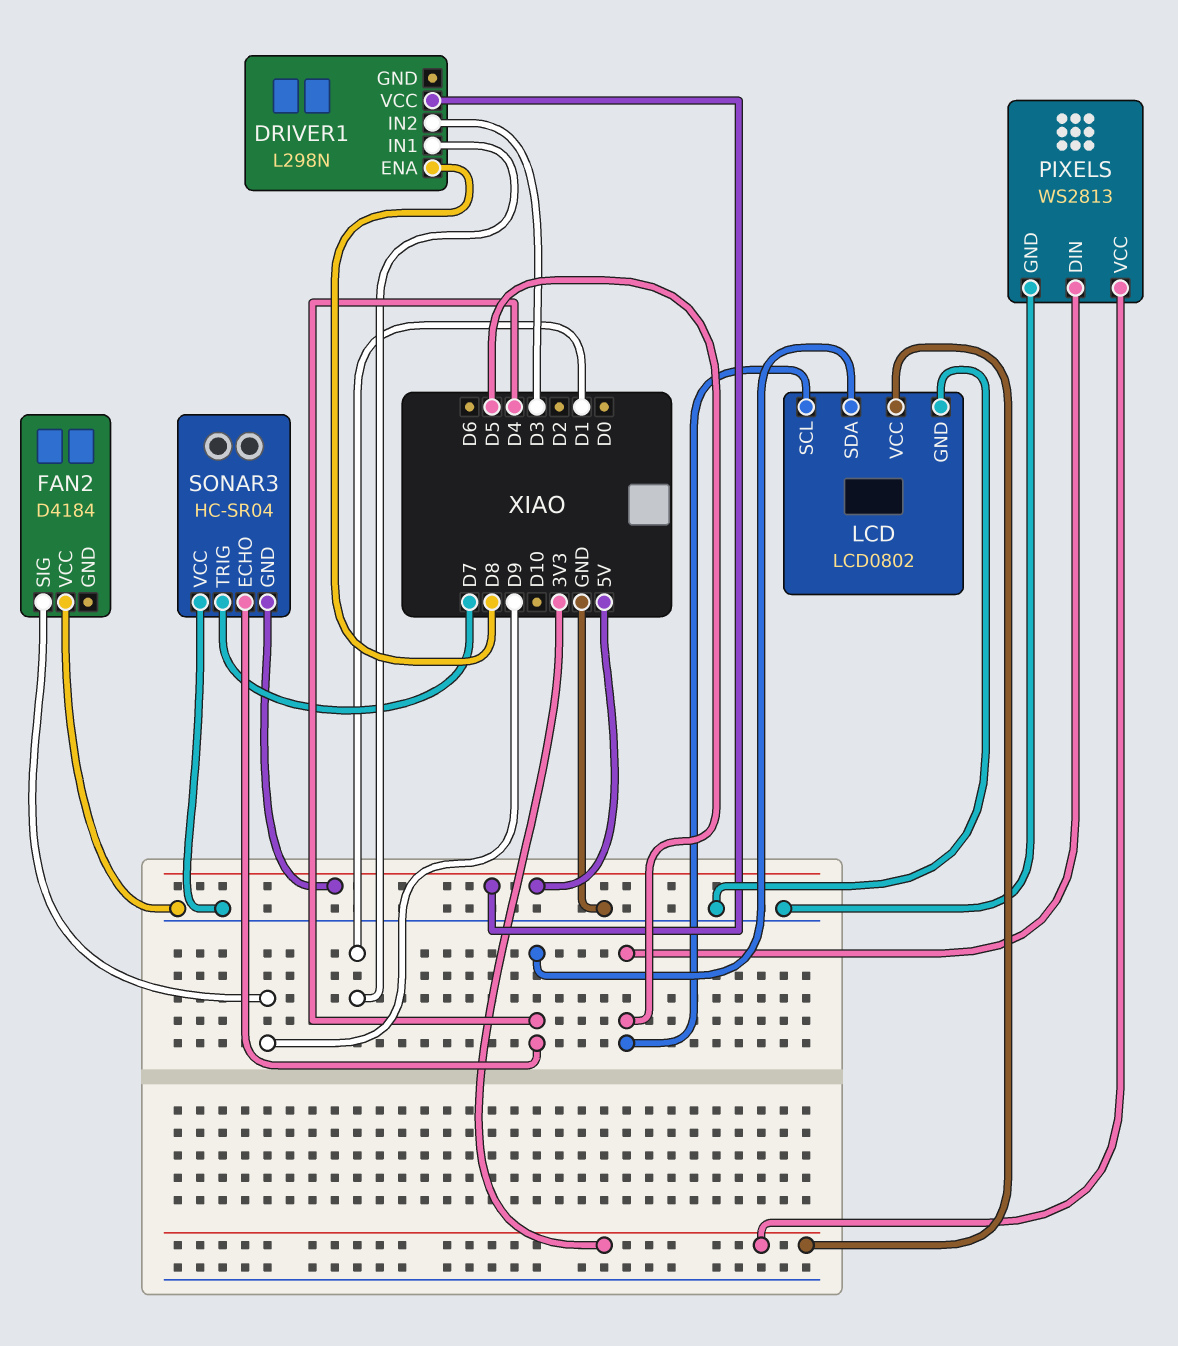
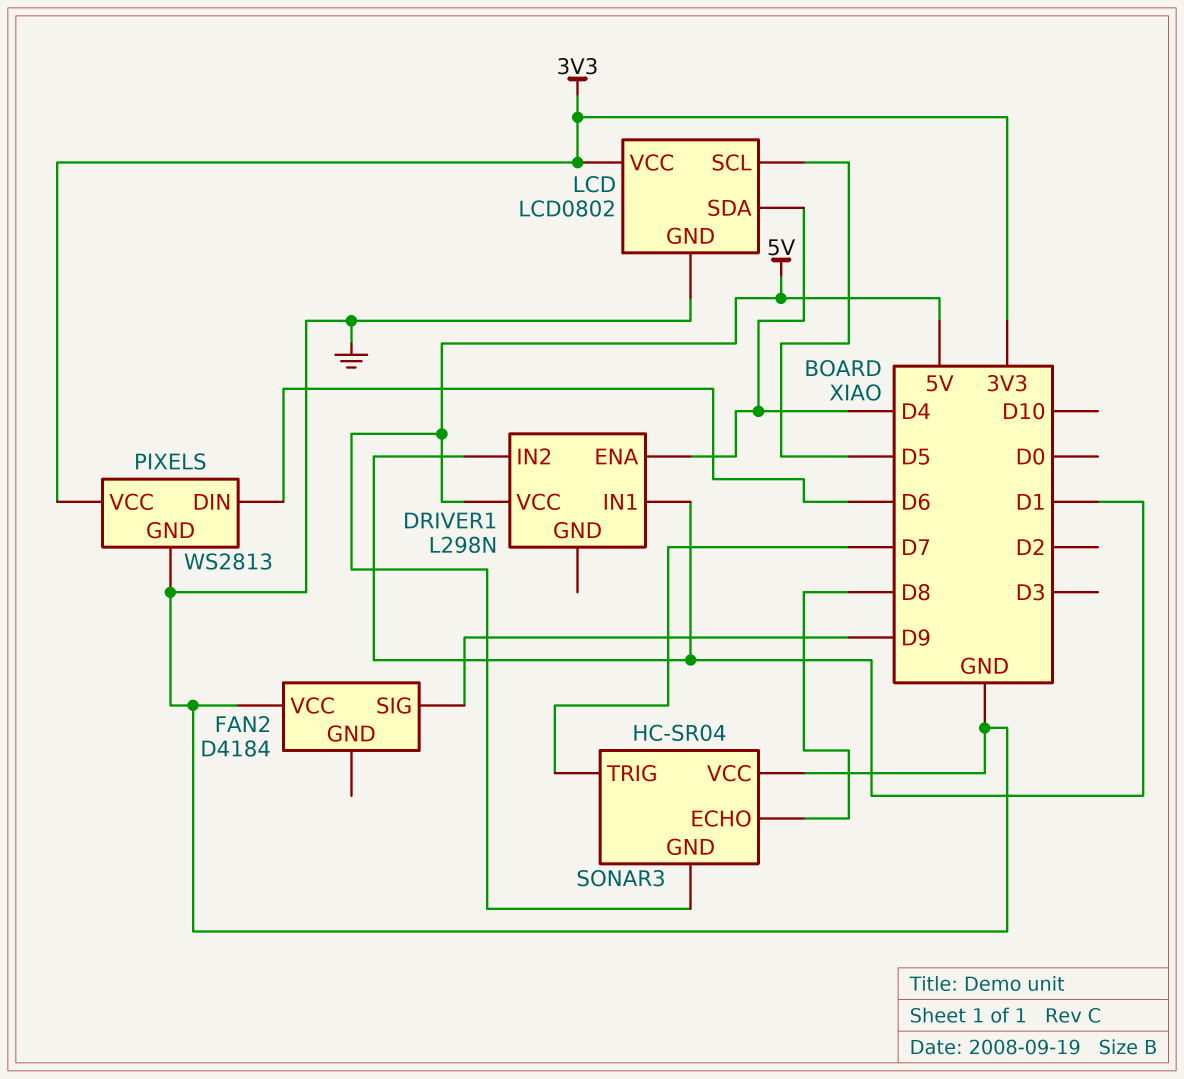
DRIVER1 pin ENA: D8 -> D4
DRIVER1 pin IN2: D3 -> D1
PIXELS pin DIN: D5 -> D6
SONAR3 pin ECHO: D4 -> D8

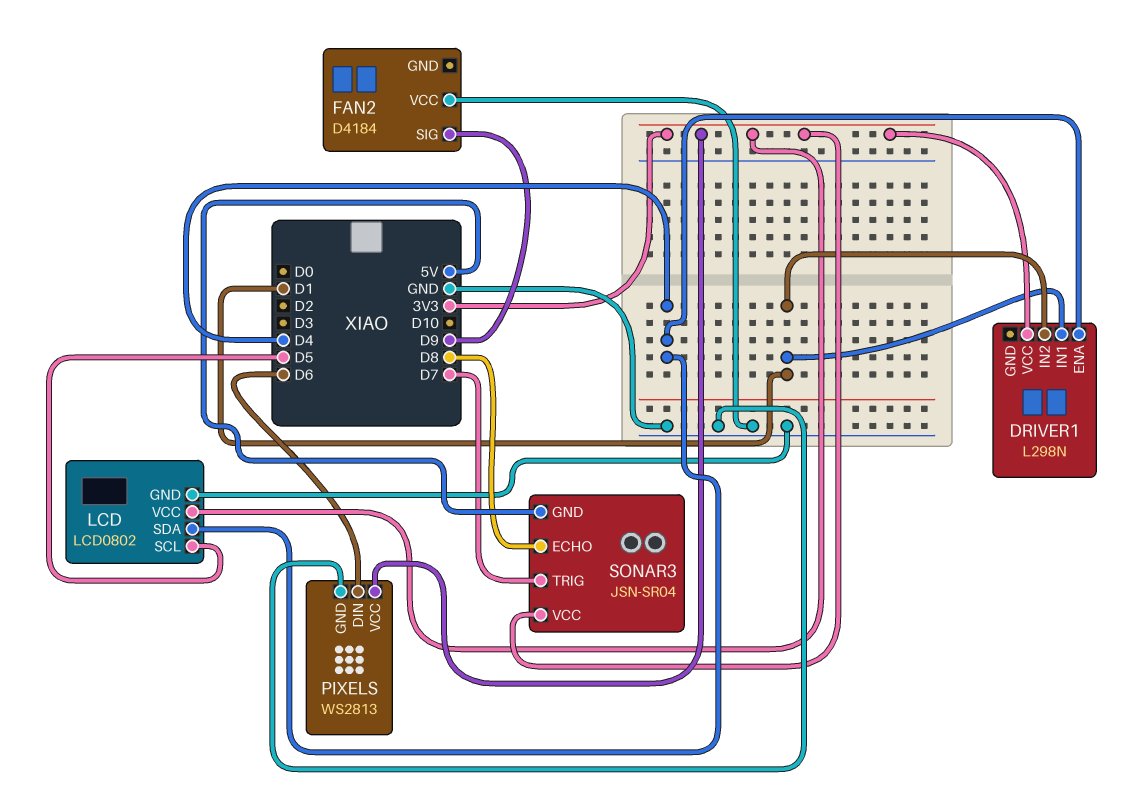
DRIVER1 pin VCC: 5V -> 3V3
SONAR3: HC-SR04 -> JSN-SR04
SONAR3 pin VCC: GND -> 3V3

